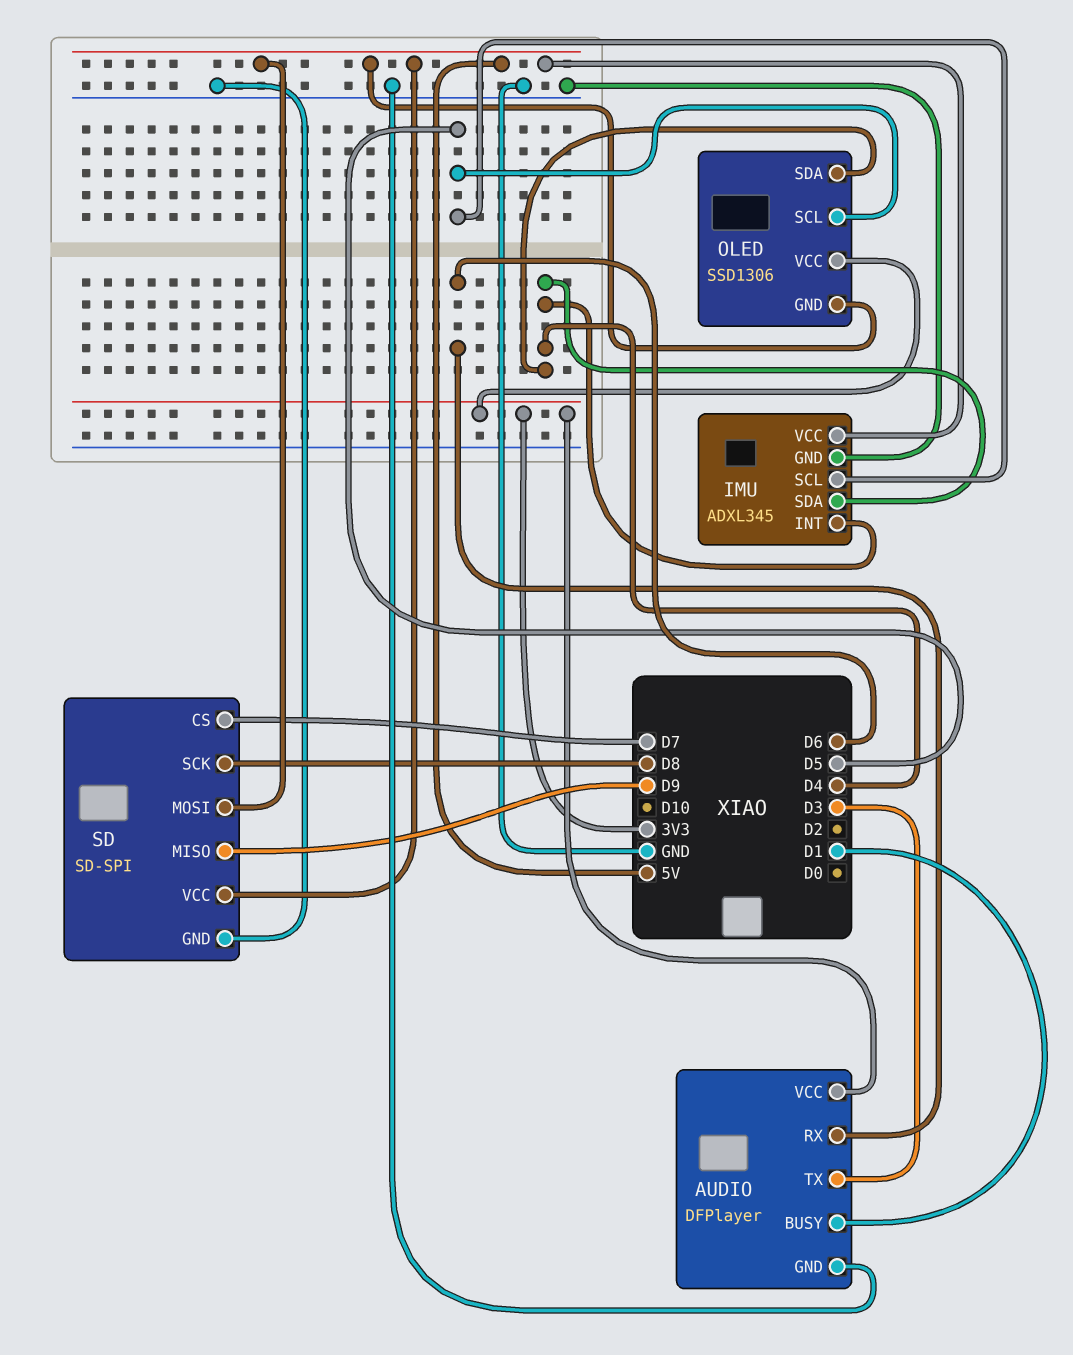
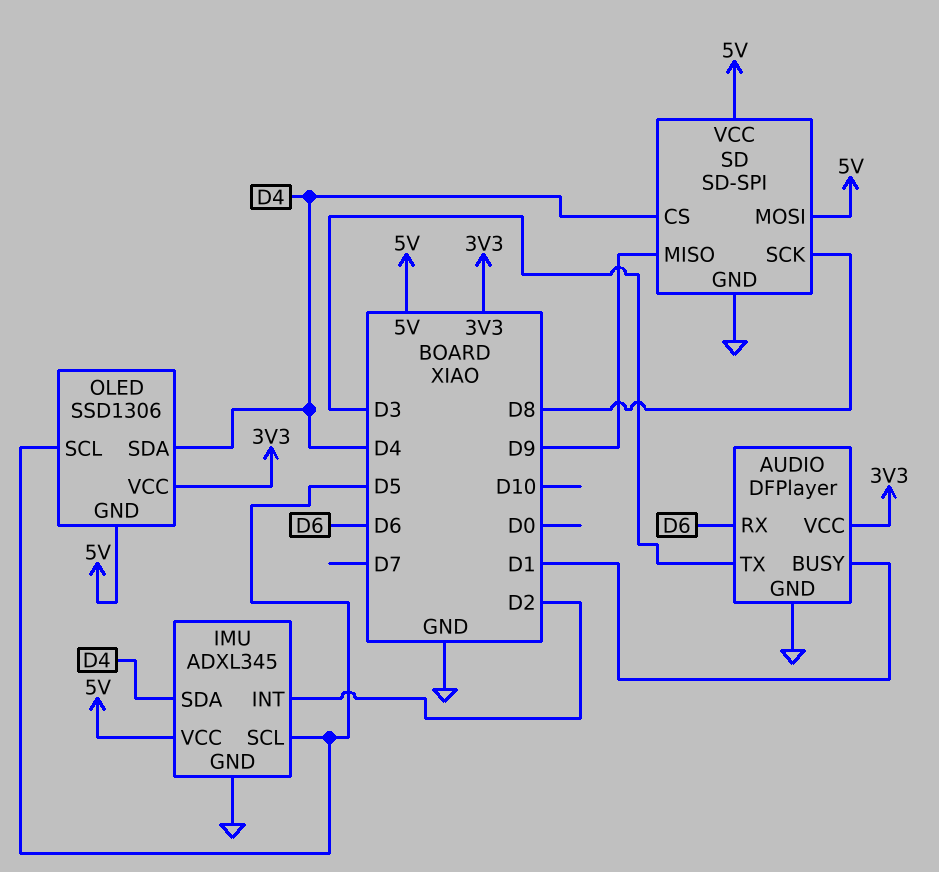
IMU pin INT: D4 -> D2
SD pin CS: D7 -> D4

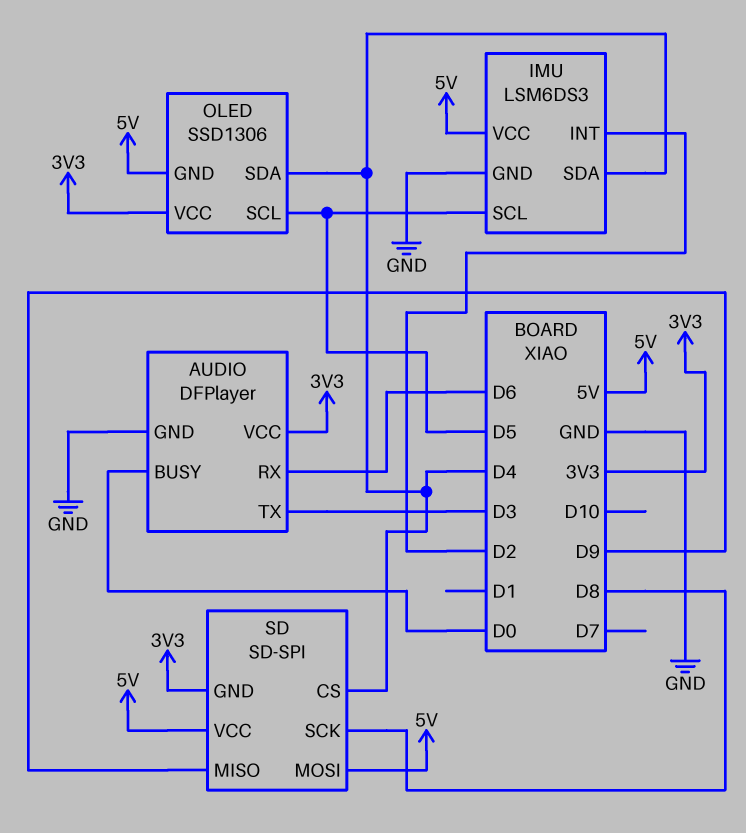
AUDIO pin BUSY: D1 -> D0
IMU: ADXL345 -> LSM6DS3
SD pin GND: GND -> 3V3

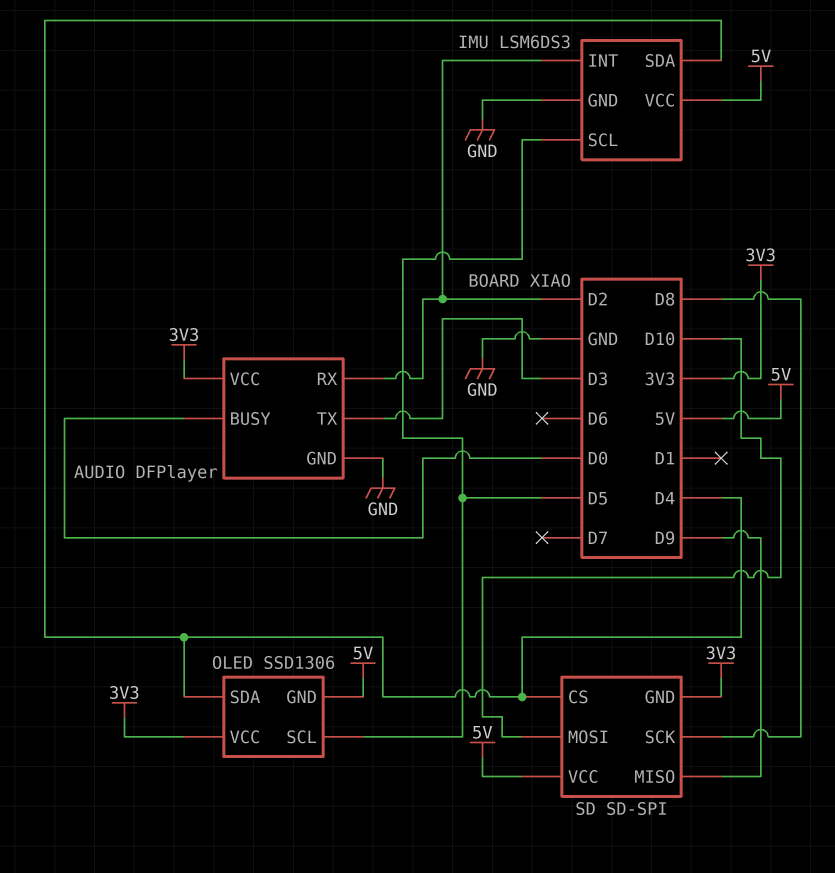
AUDIO pin RX: D6 -> D2
SD pin MOSI: 5V -> D10

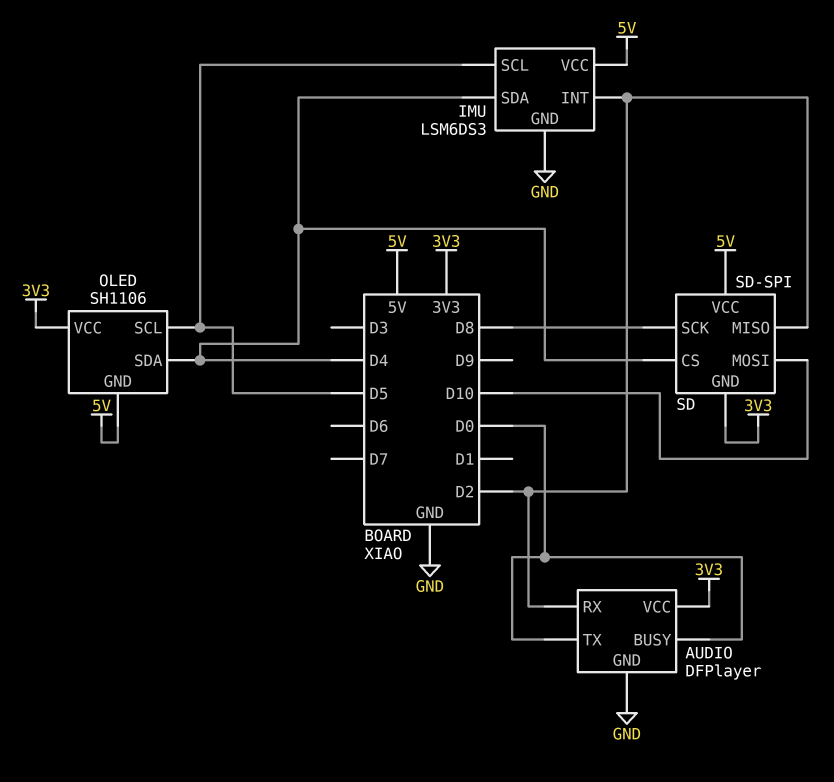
AUDIO pin TX: D3 -> D0
OLED: SSD1306 -> SH1106
SD pin MISO: D9 -> D2

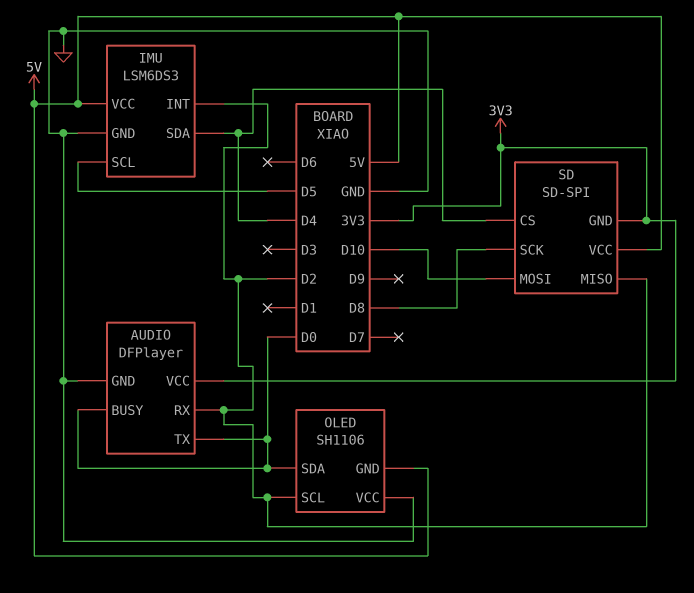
OLED pin SCL: D5 -> D2
OLED pin SDA: D4 -> D0
OLED pin VCC: 3V3 -> GND

